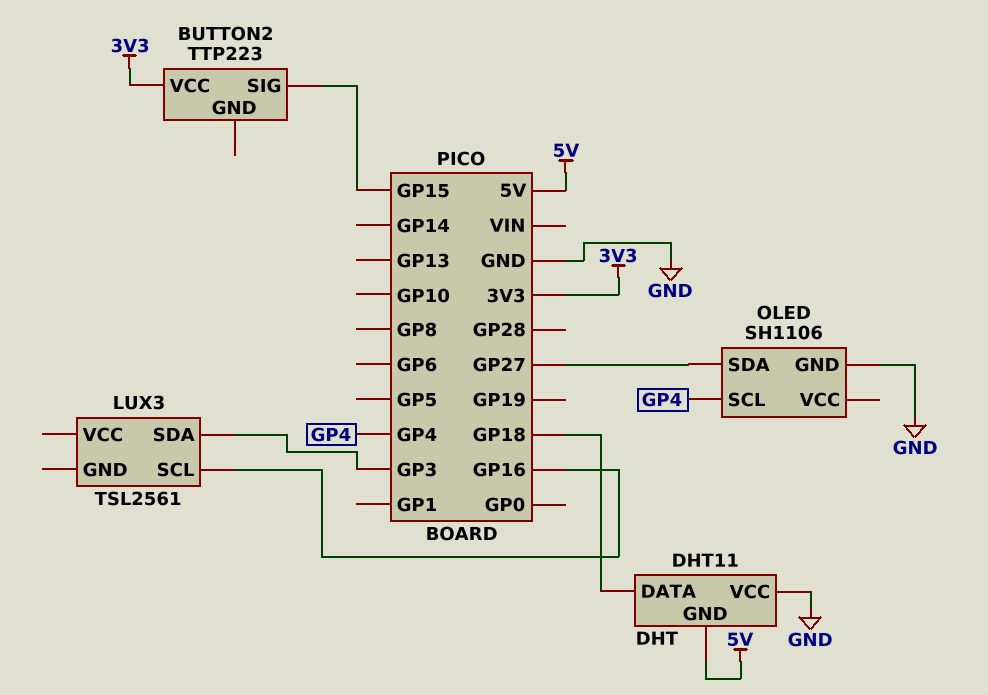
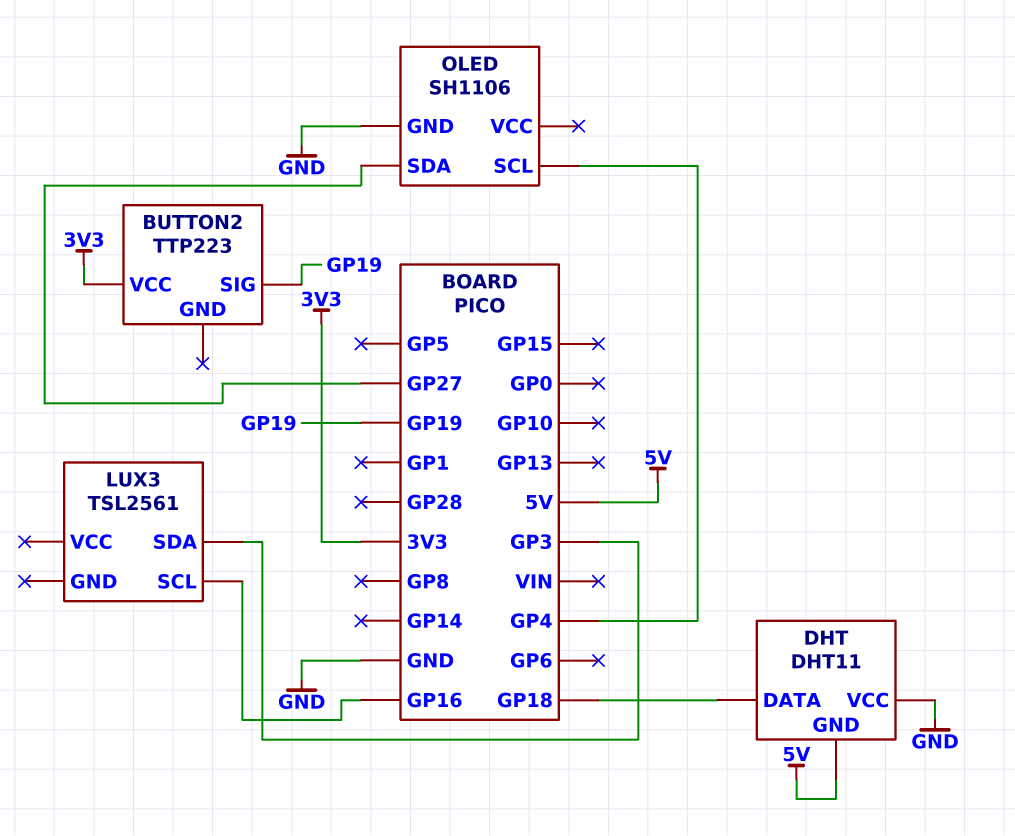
BUTTON2 pin SIG: GP15 -> GP19

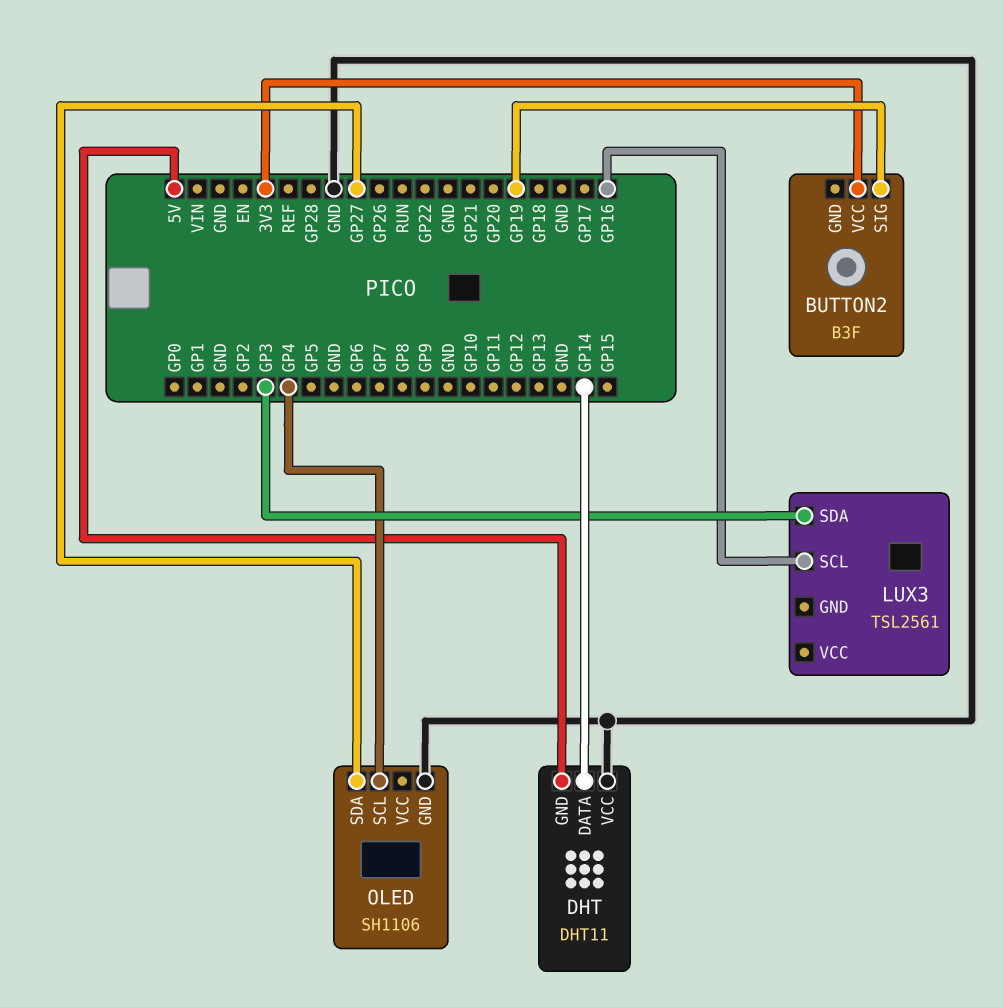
BUTTON2: TTP223 -> B3F
DHT pin DATA: GP18 -> GP14

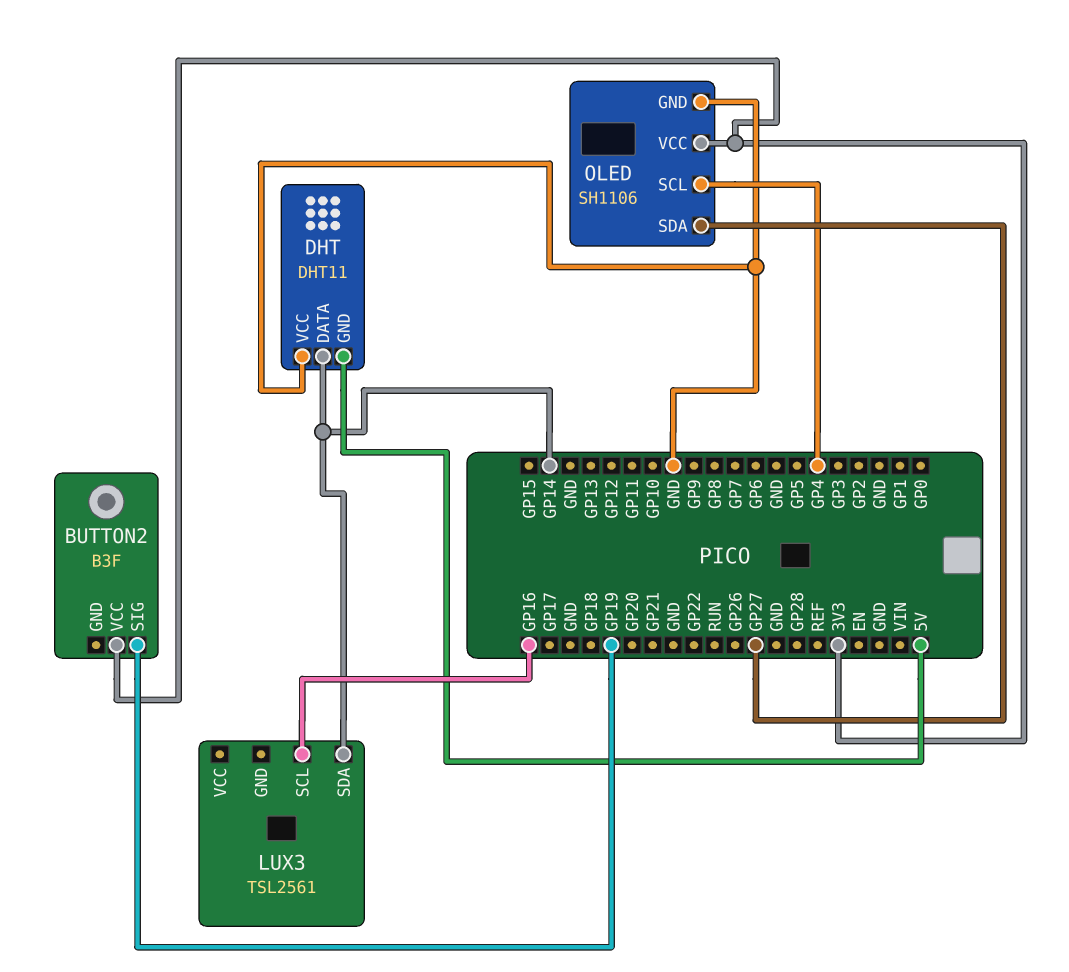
LUX3 pin SDA: GP3 -> GP14
OLED pin VCC: none -> 3V3

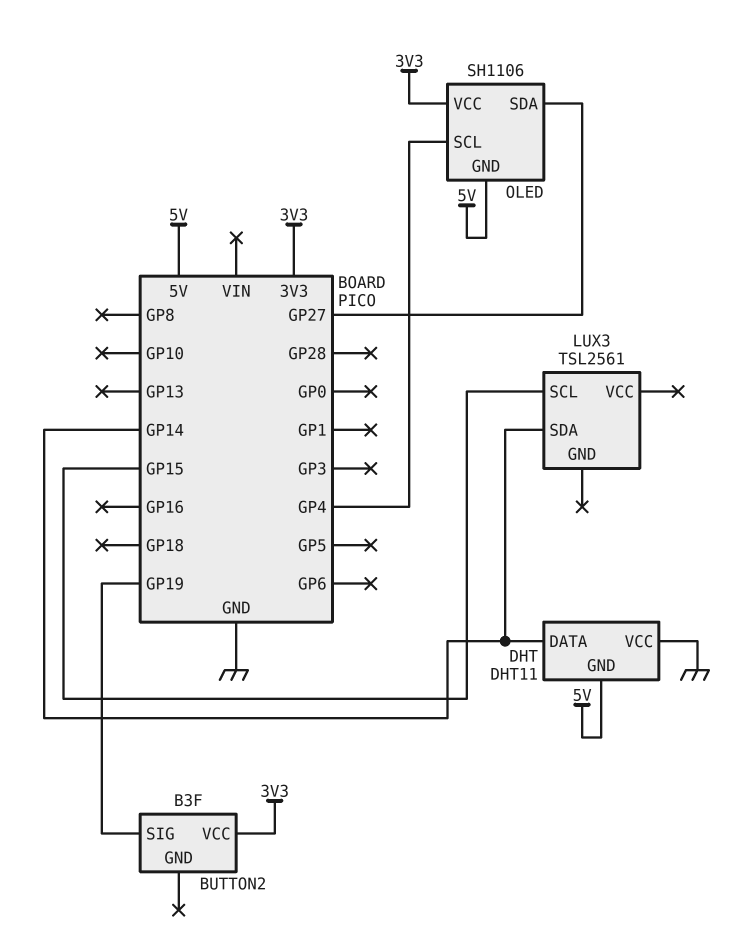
LUX3 pin SCL: GP16 -> GP15
OLED pin GND: GND -> 5V

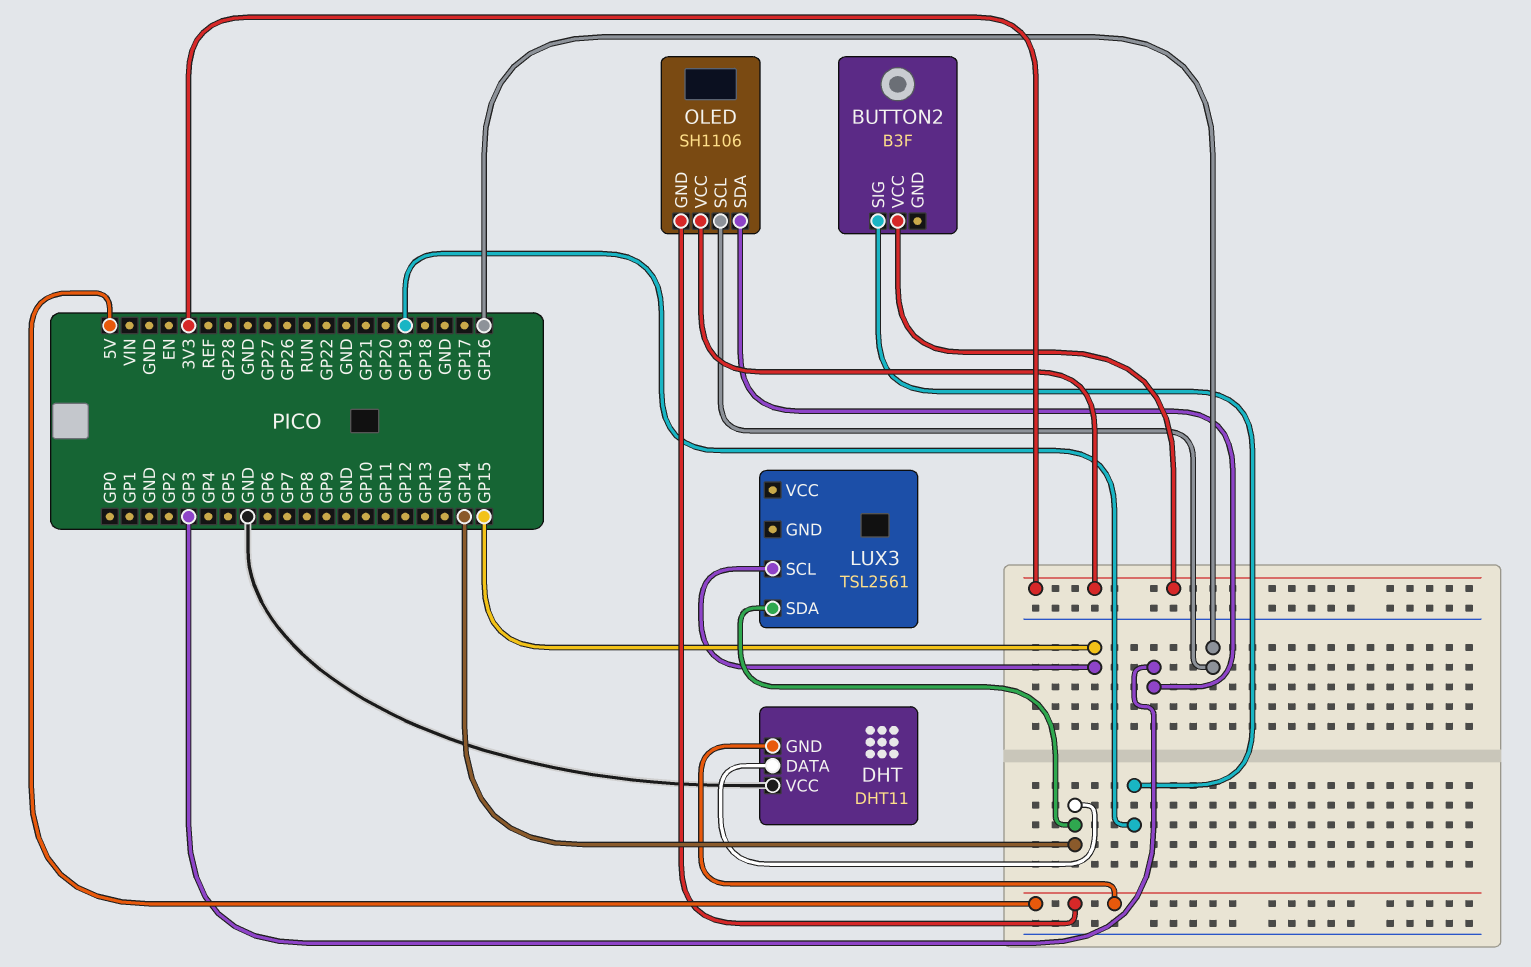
OLED pin SCL: GP4 -> GP16
OLED pin SDA: GP27 -> GP3

